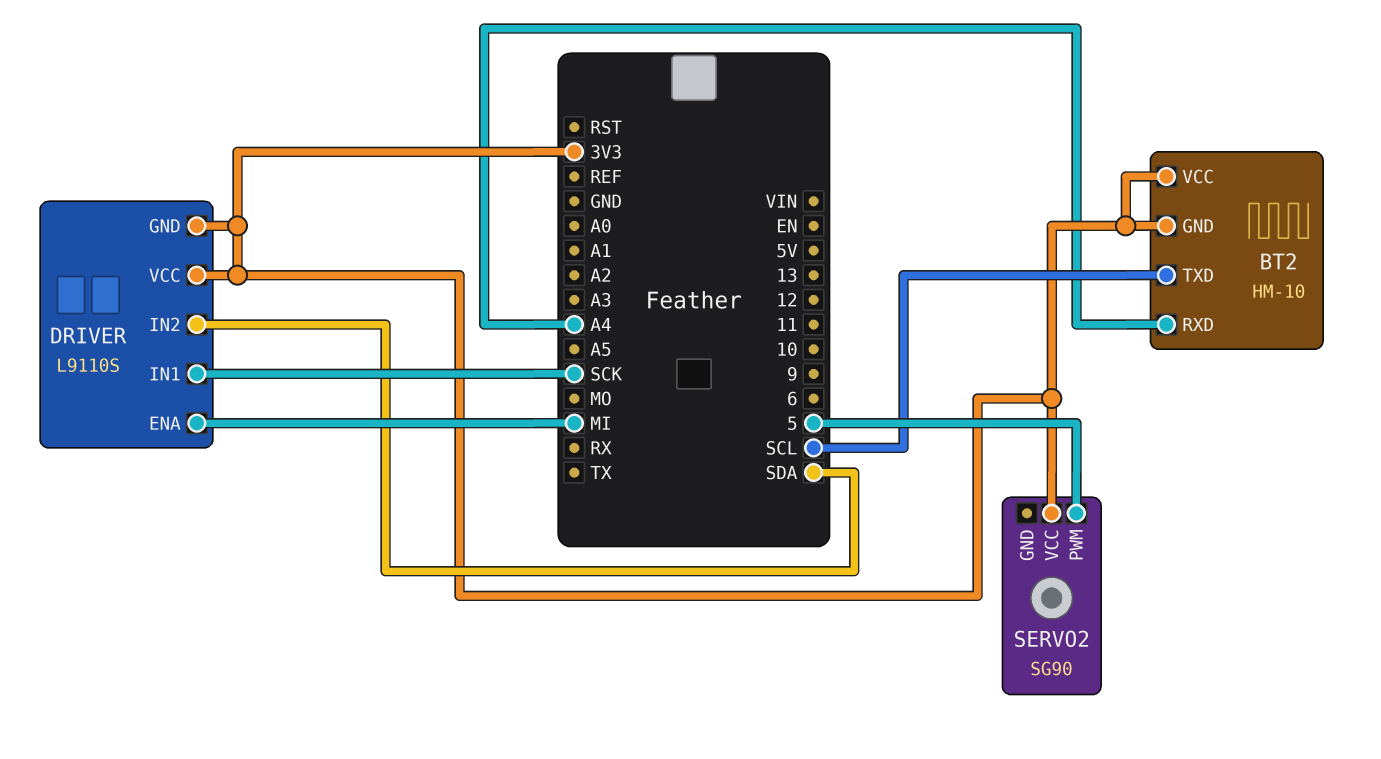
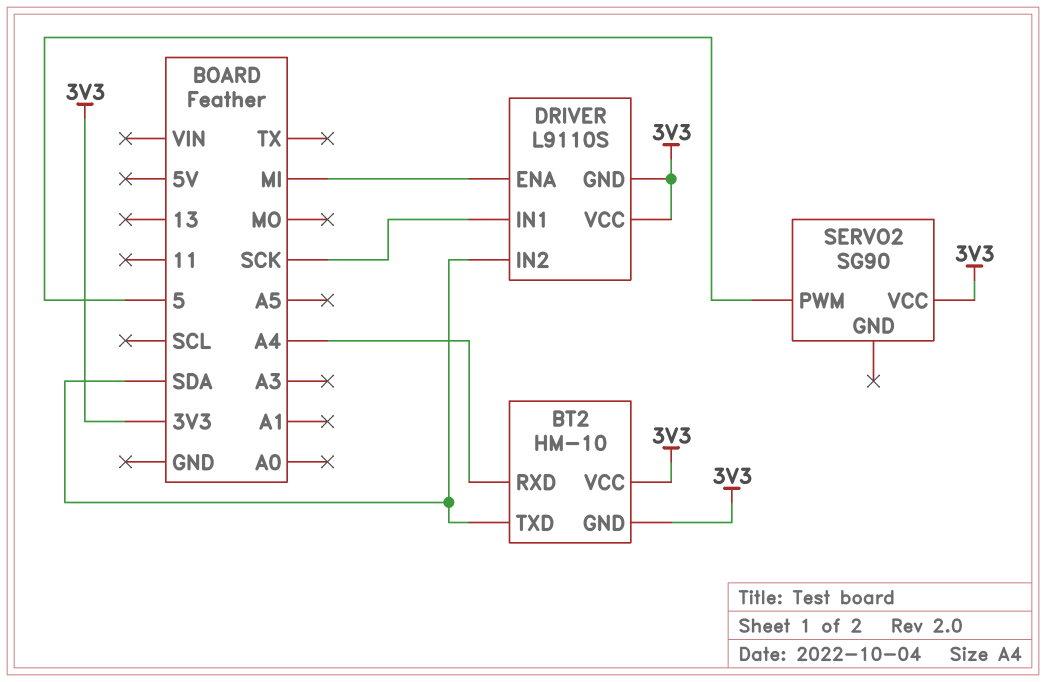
BT2 pin TXD: SCL -> SDA

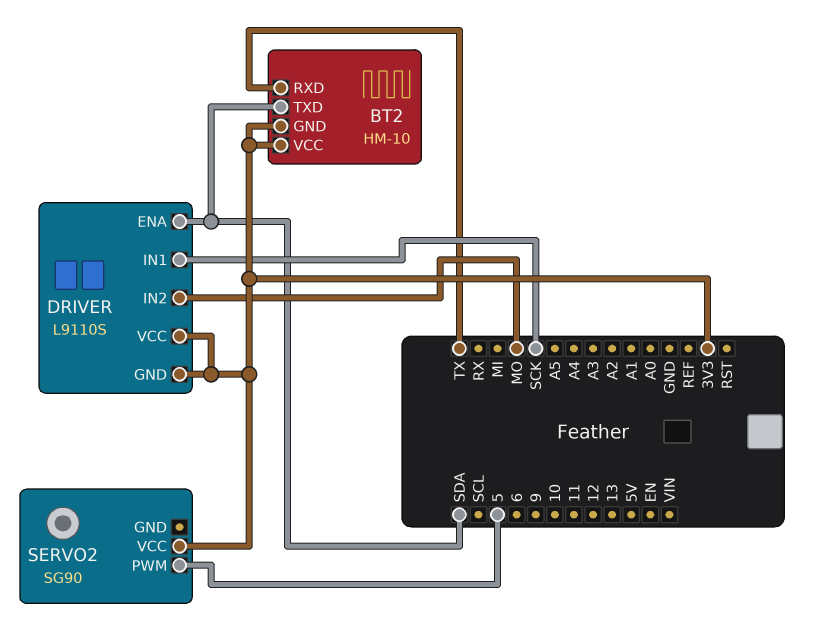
BT2 pin RXD: A4 -> TX
DRIVER pin ENA: MI -> SDA
DRIVER pin IN2: SDA -> MO

